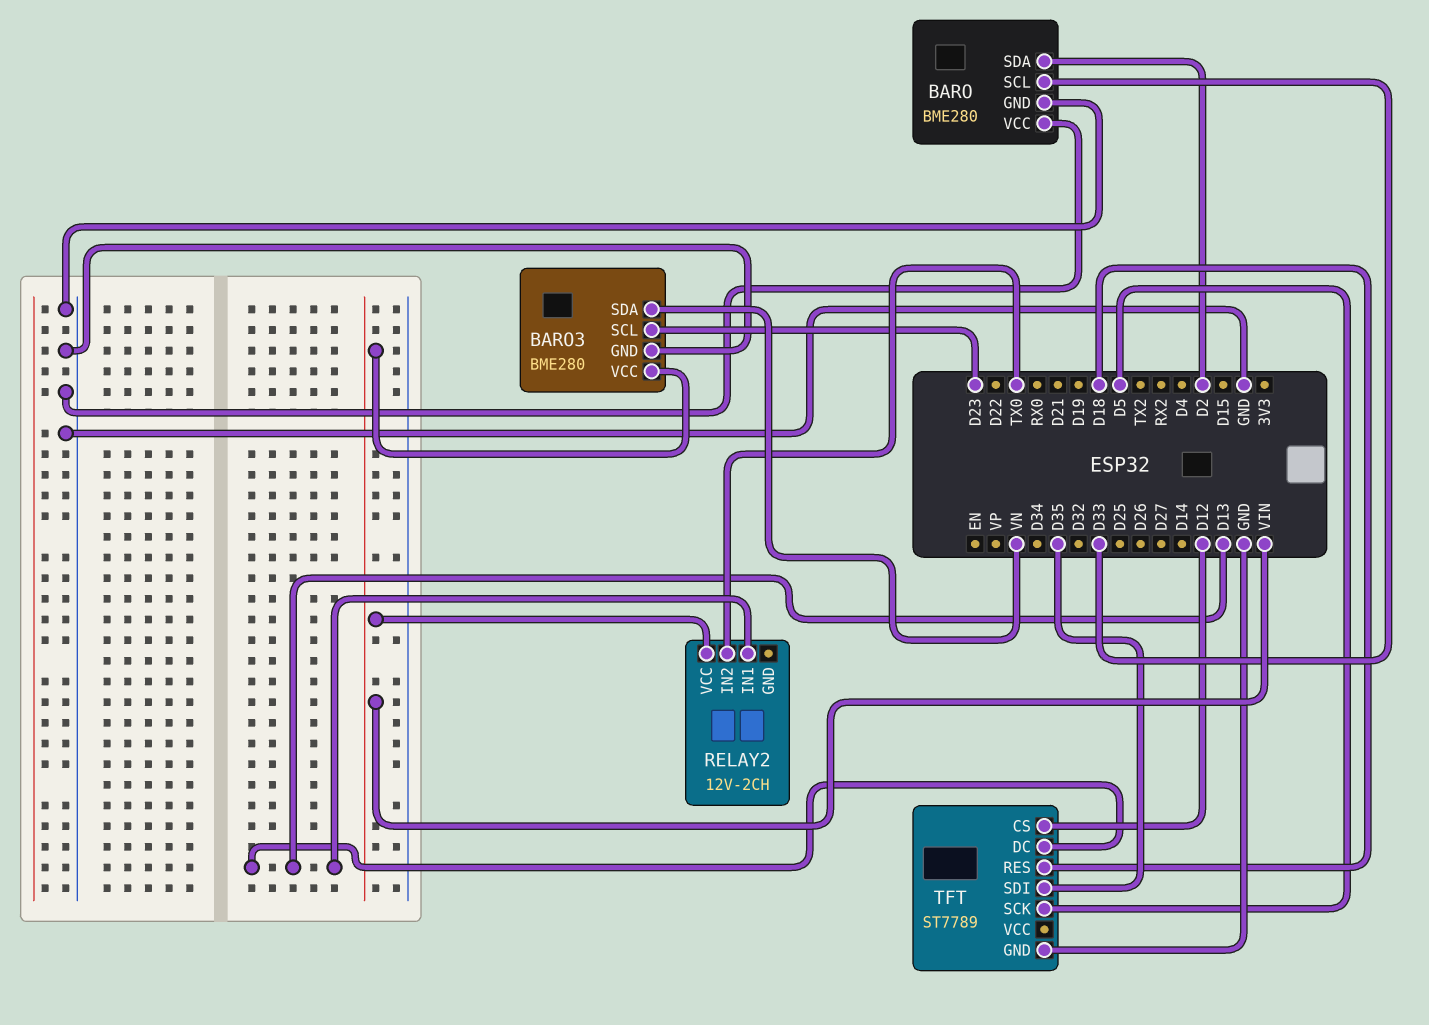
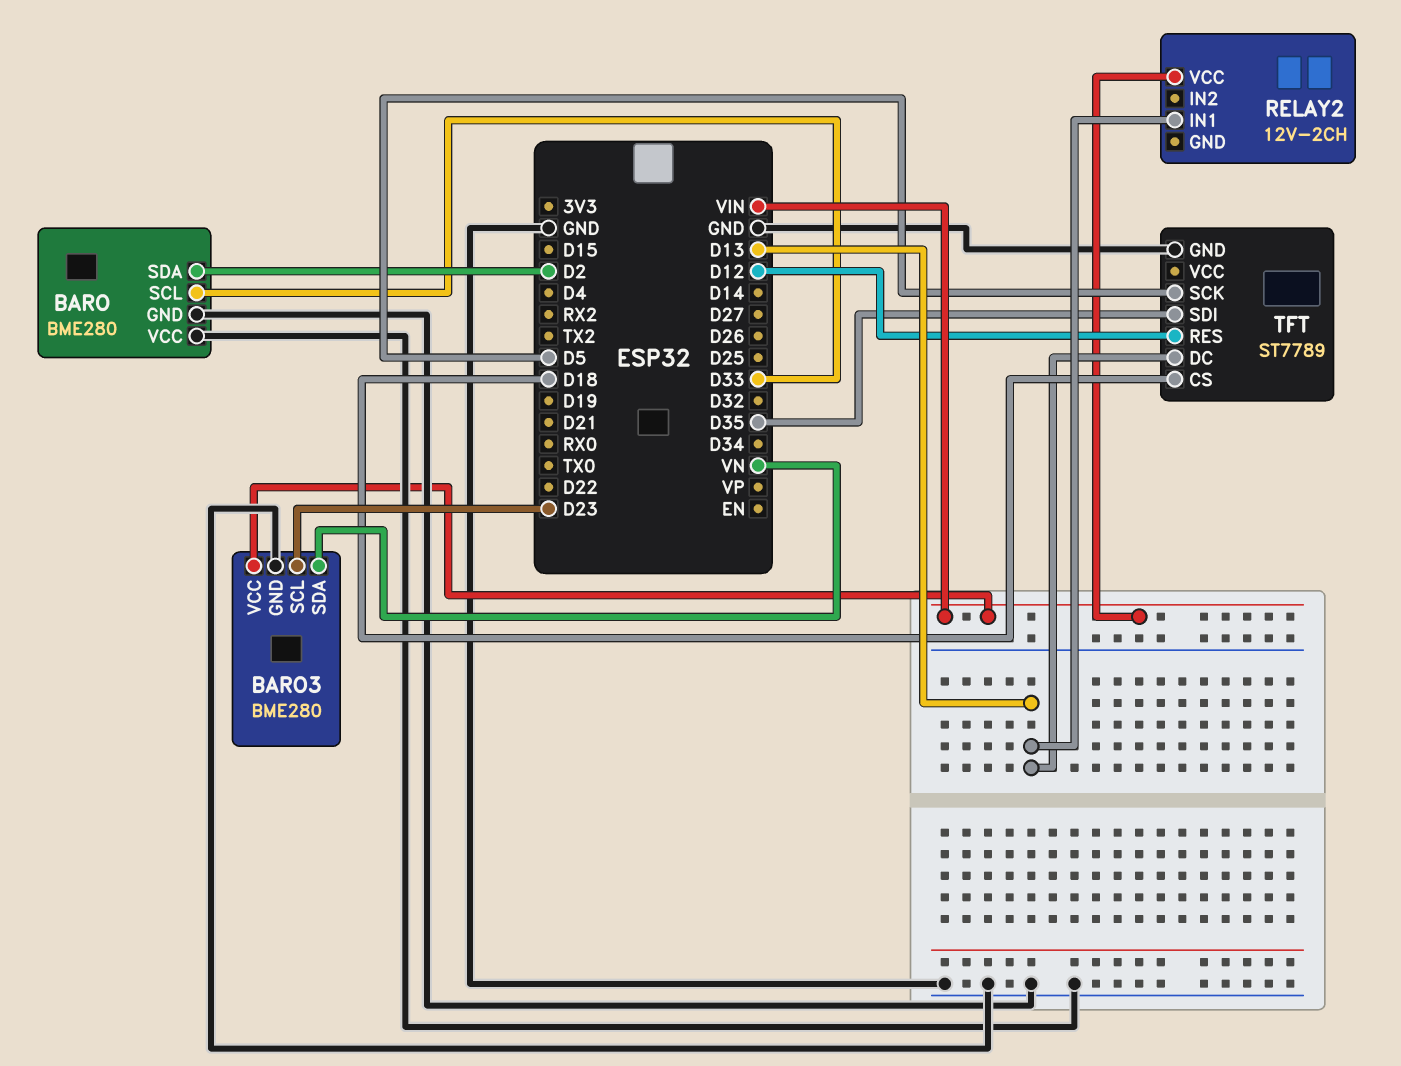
RELAY2 pin IN2: TX0 -> none
TFT pin CS: D12 -> D18
TFT pin RES: D18 -> D12

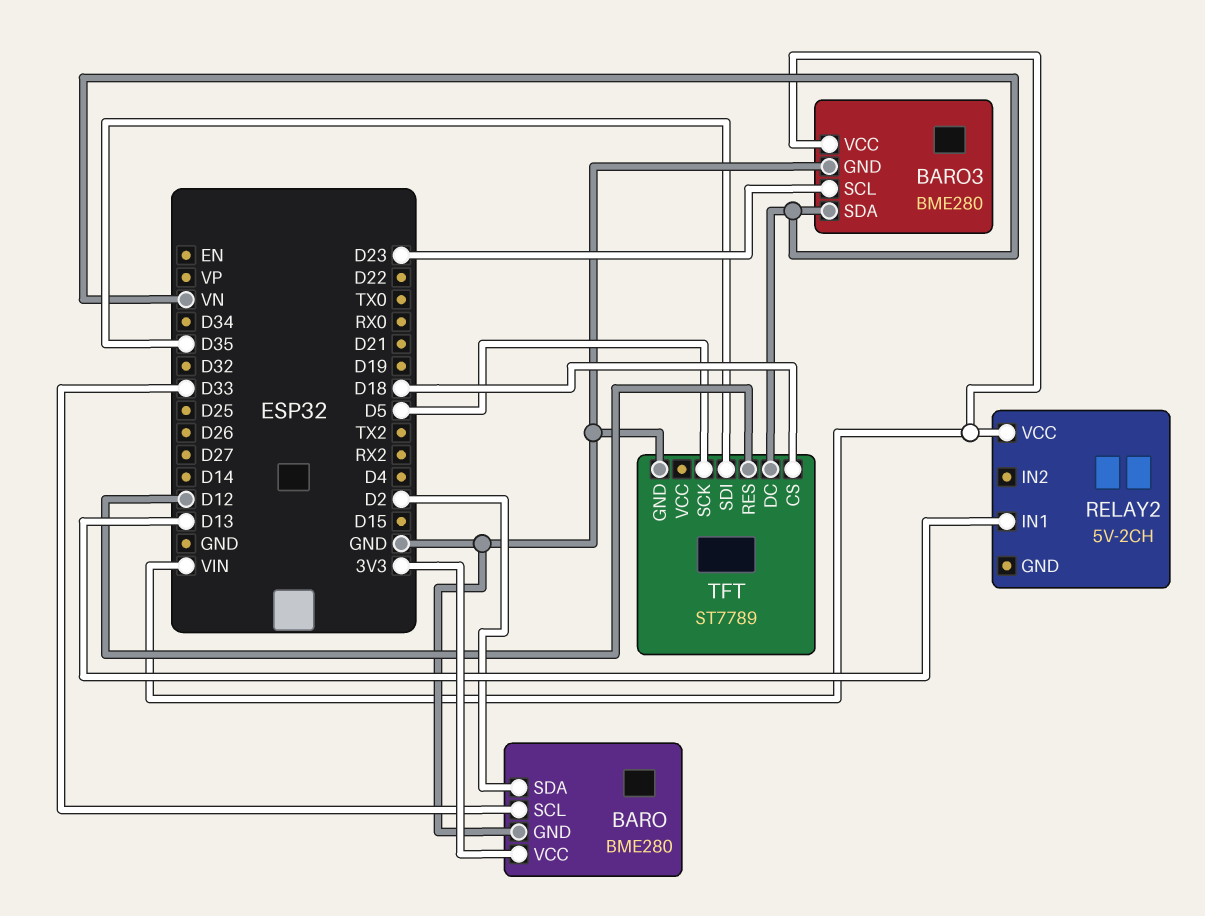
BARO pin VCC: GND -> 3V3
RELAY2: 12V-2CH -> 5V-2CH
TFT pin DC: D13 -> VN

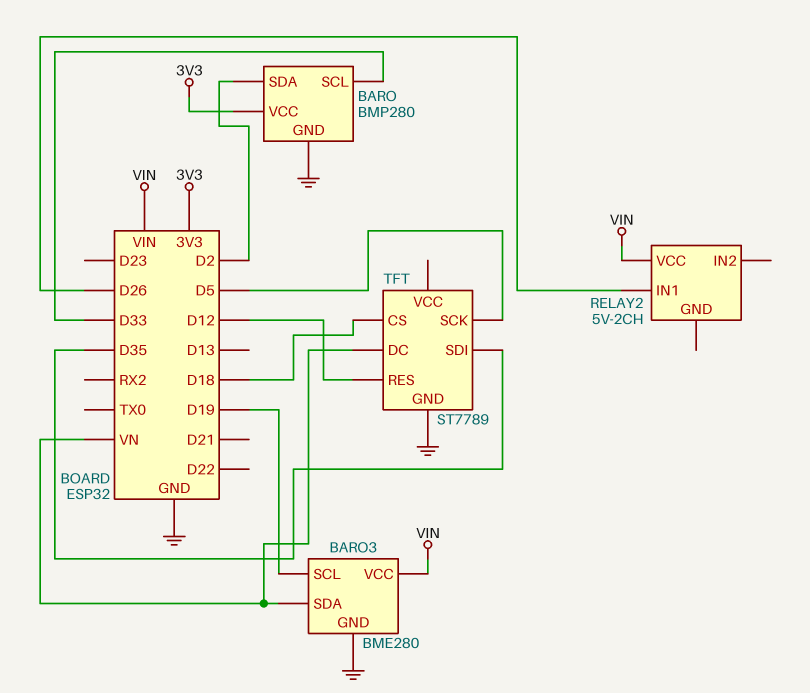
BARO: BME280 -> BMP280
BARO3 pin SCL: D23 -> D19
RELAY2 pin IN1: D13 -> D26

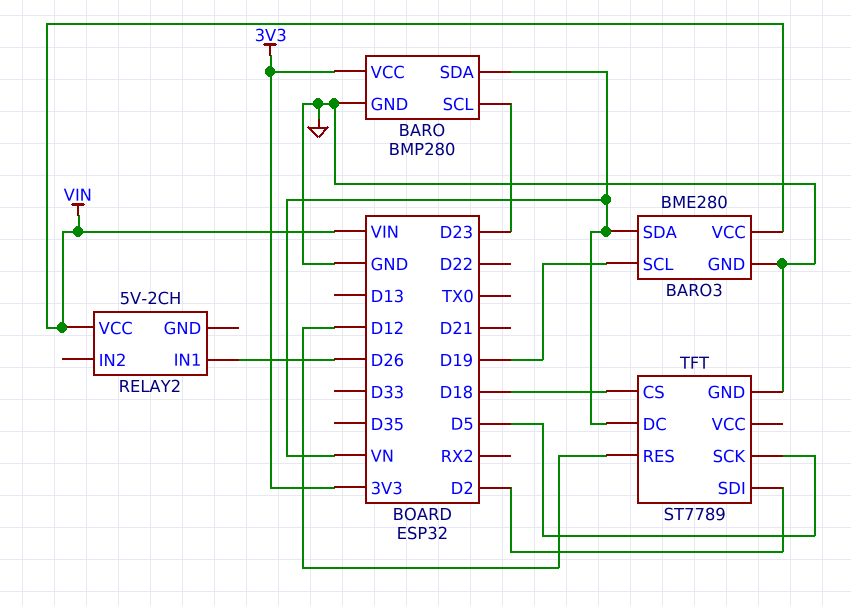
BARO pin SCL: D33 -> D23
BARO pin SDA: D2 -> VN
TFT pin SDI: D35 -> D2

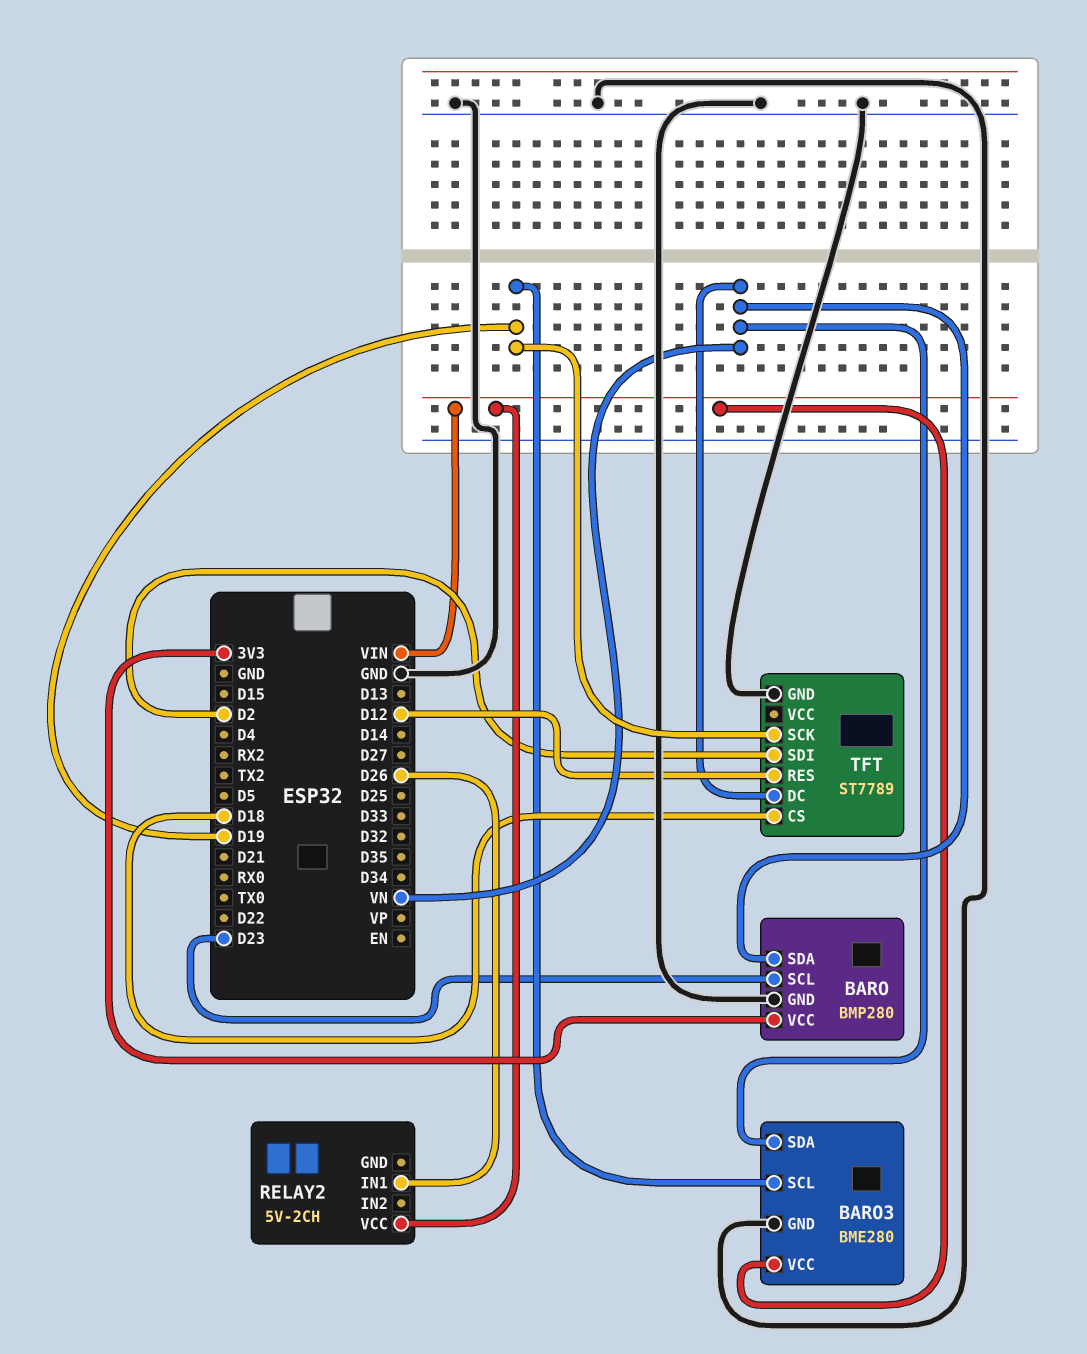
TFT pin SCK: D5 -> D19

